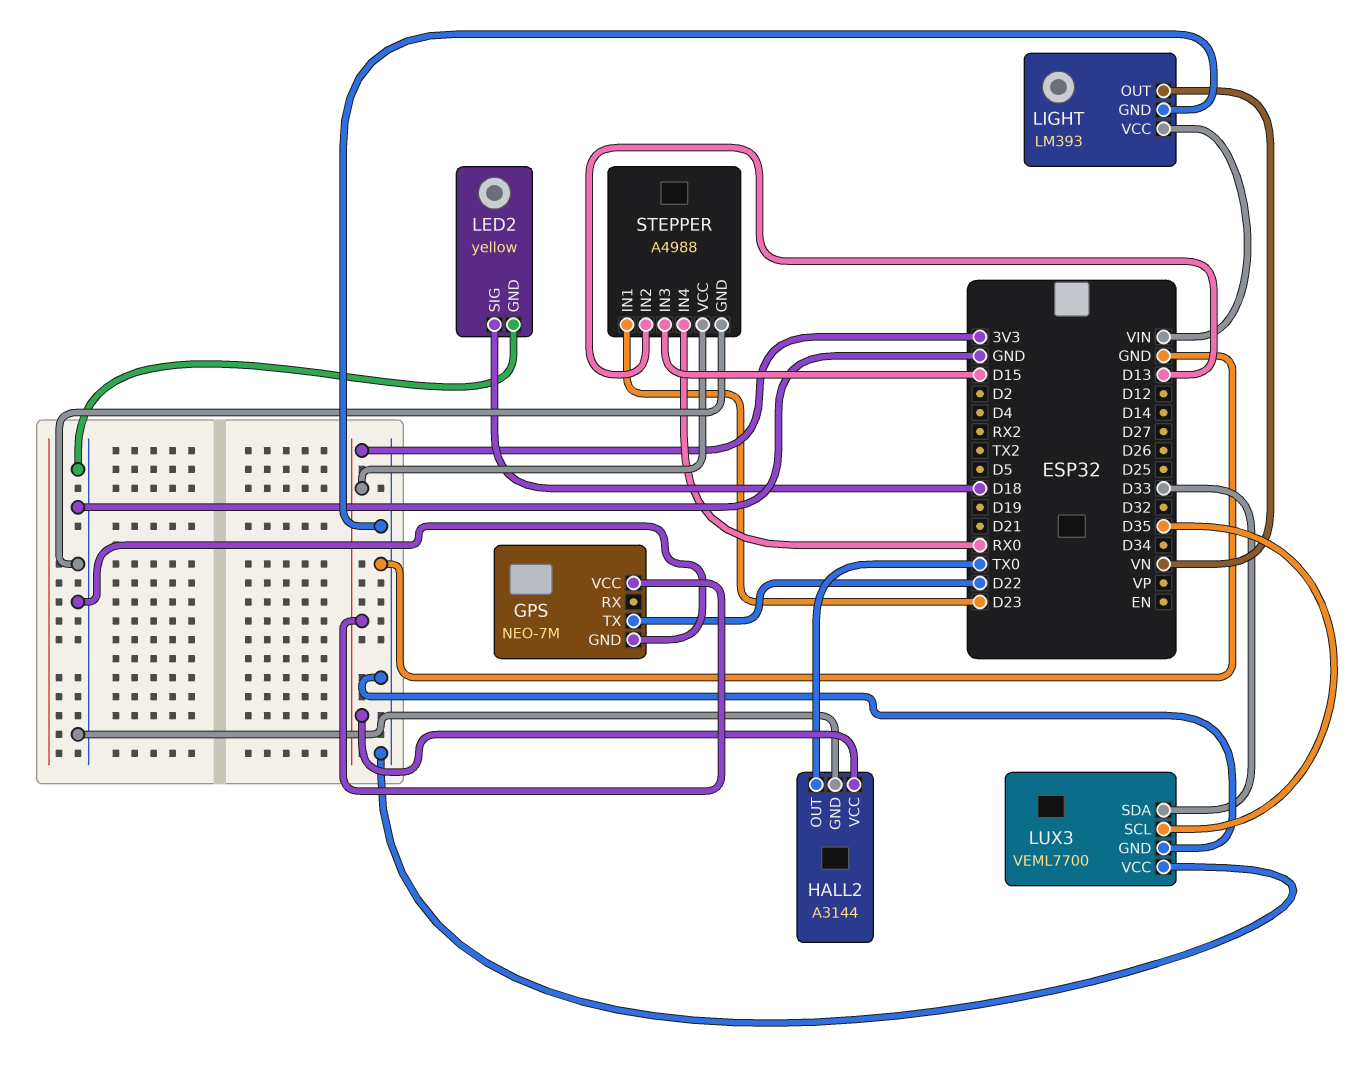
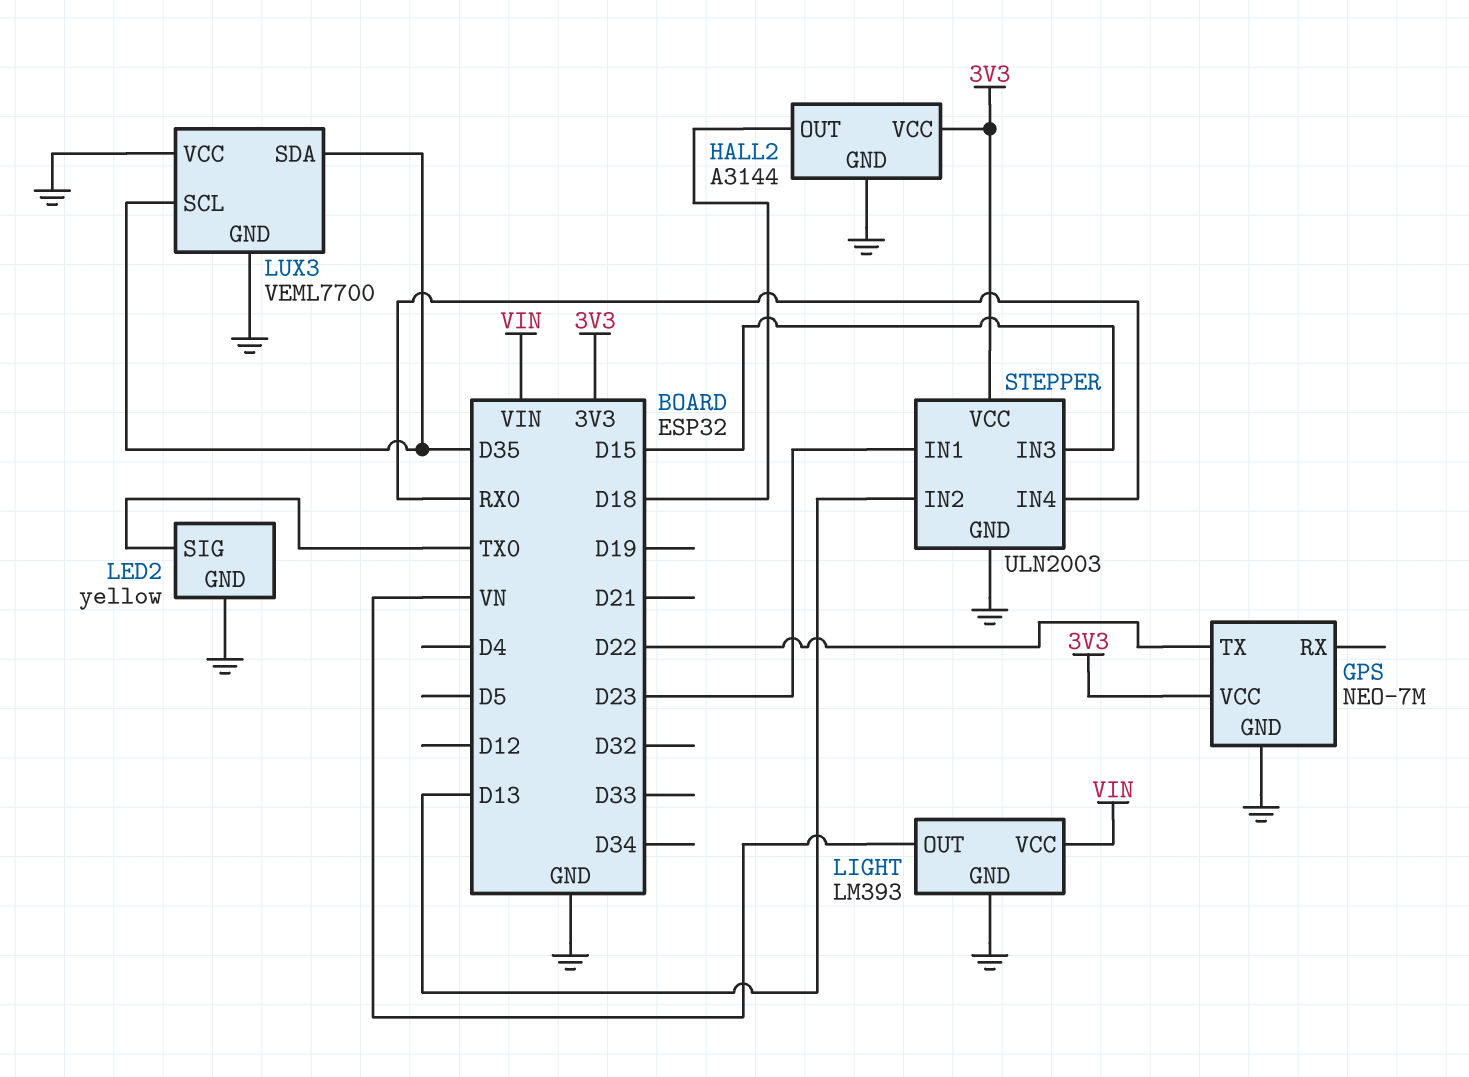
HALL2 pin OUT: TX0 -> D18
LED2 pin SIG: D18 -> TX0
LUX3 pin SDA: D33 -> D35
STEPPER: A4988 -> ULN2003

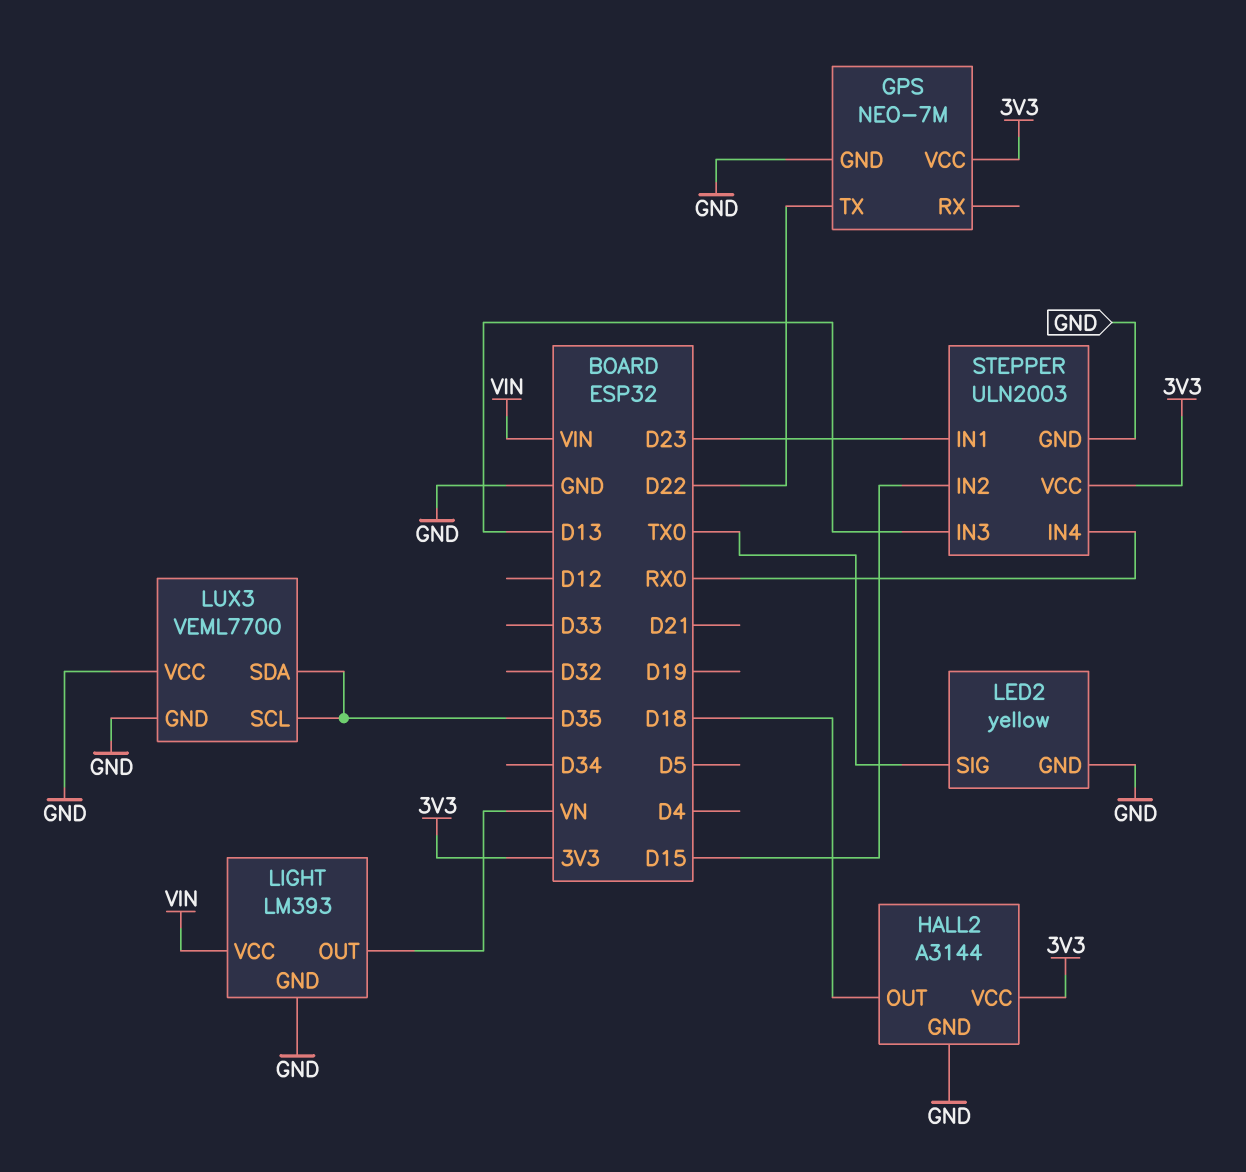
STEPPER pin IN2: D13 -> D15
STEPPER pin IN3: D15 -> D13

